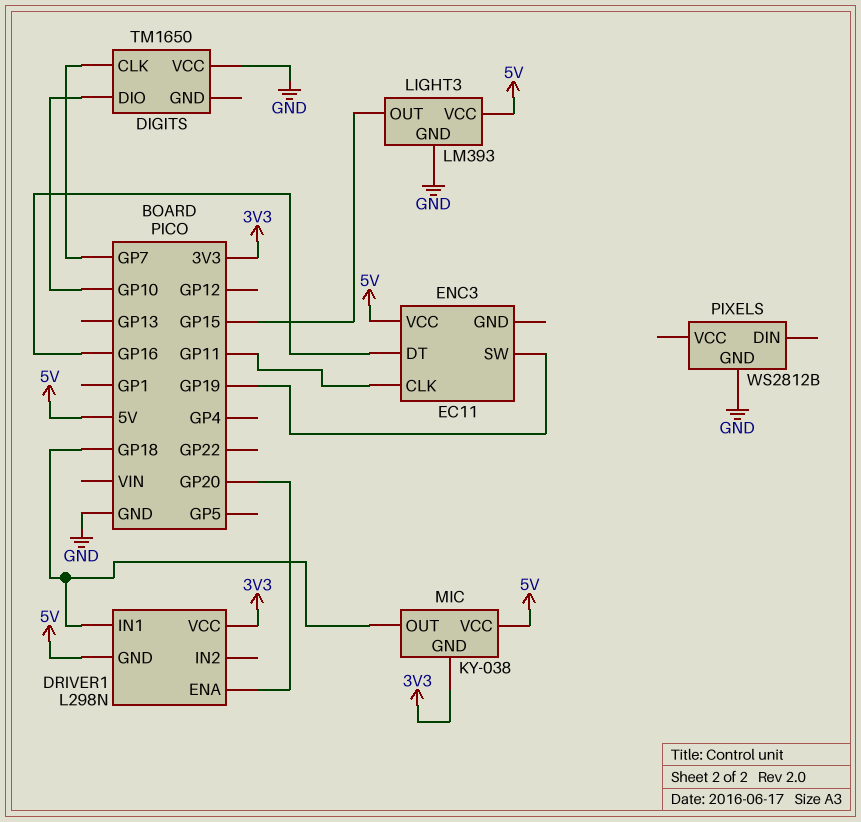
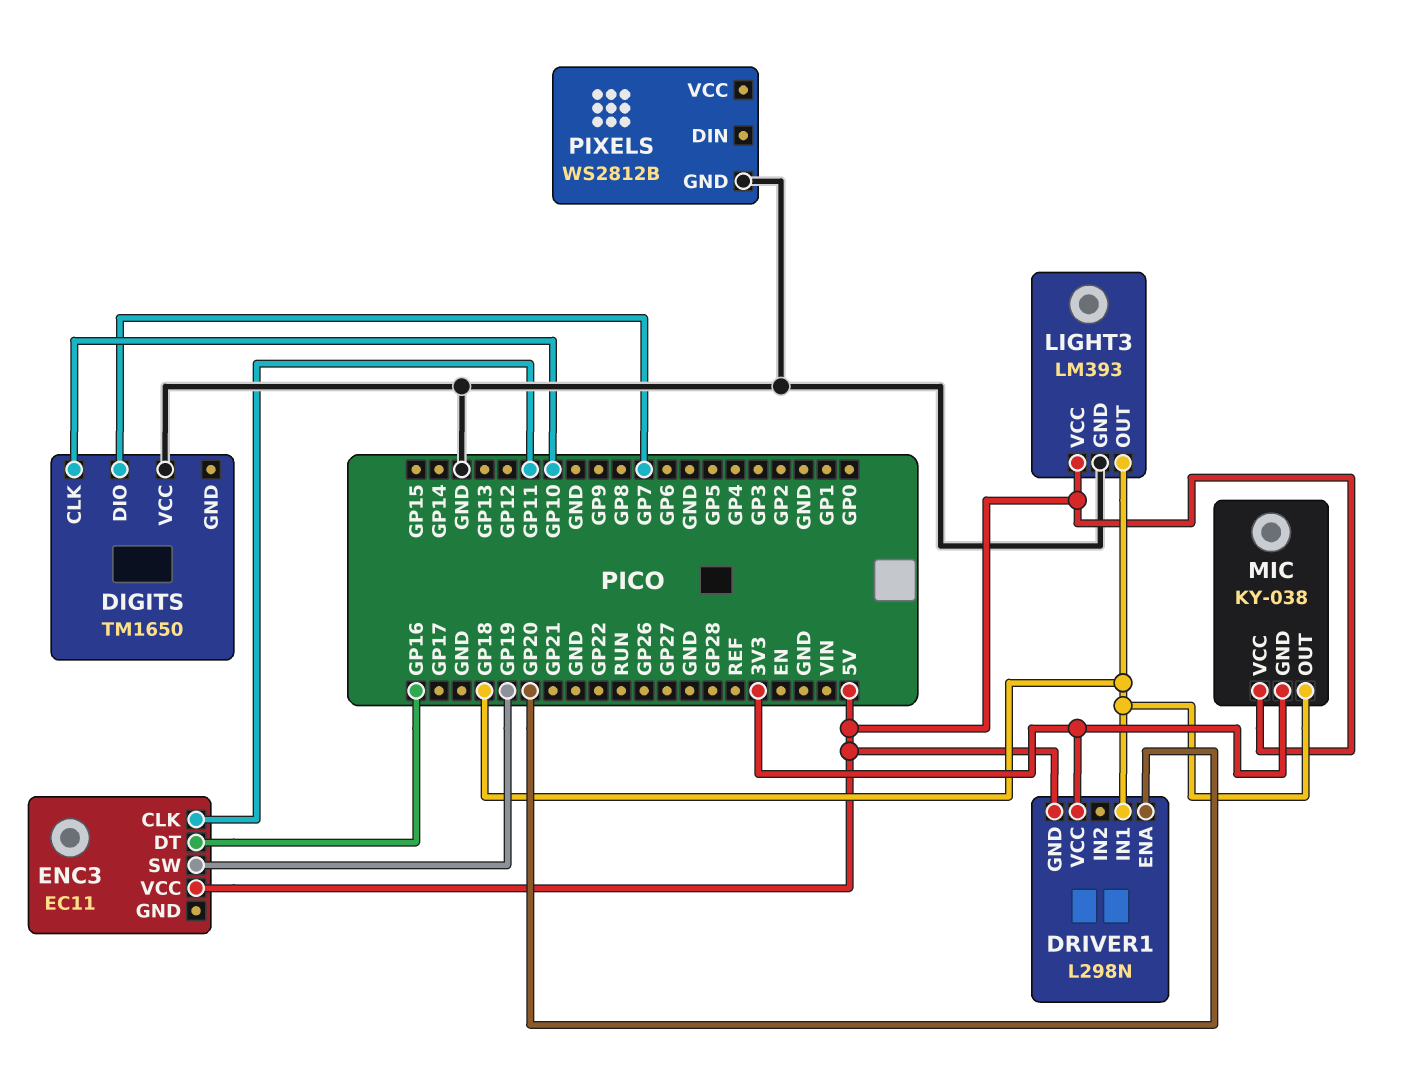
DIGITS pin CLK: GP7 -> GP10
DIGITS pin DIO: GP10 -> GP7
LIGHT3 pin OUT: GP15 -> GP18

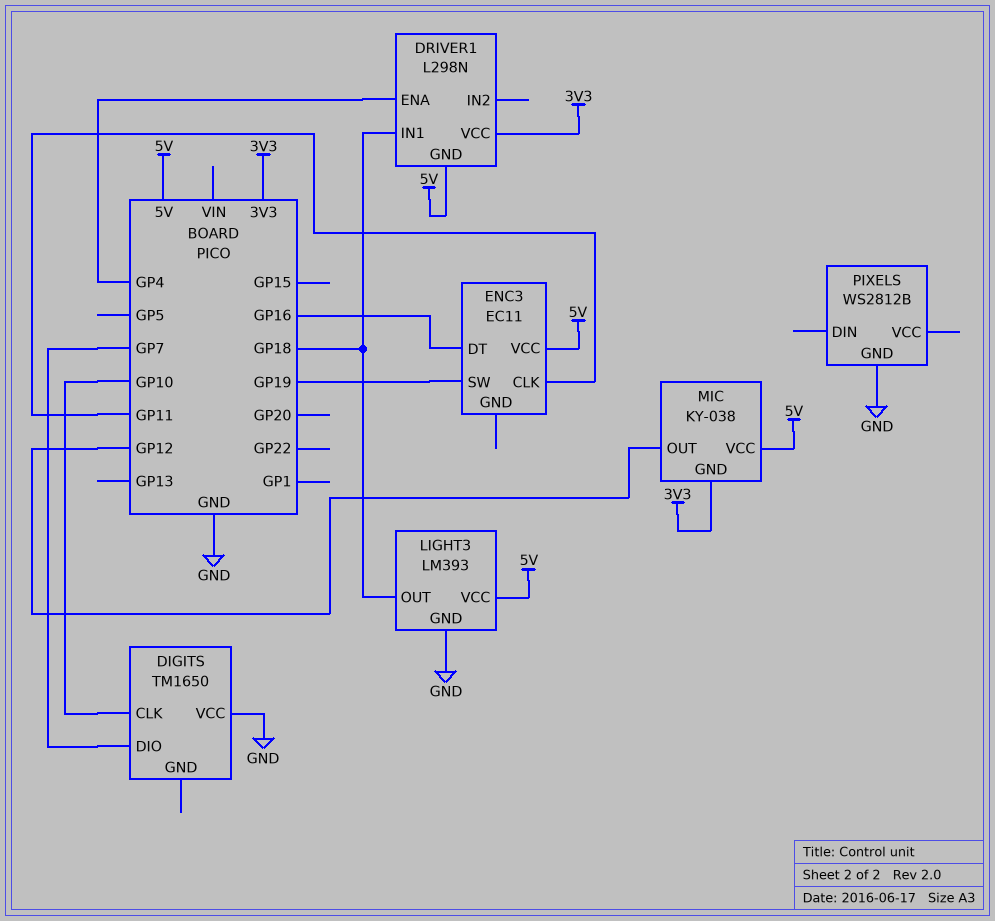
DRIVER1 pin ENA: GP20 -> GP4
MIC pin OUT: GP18 -> GP12

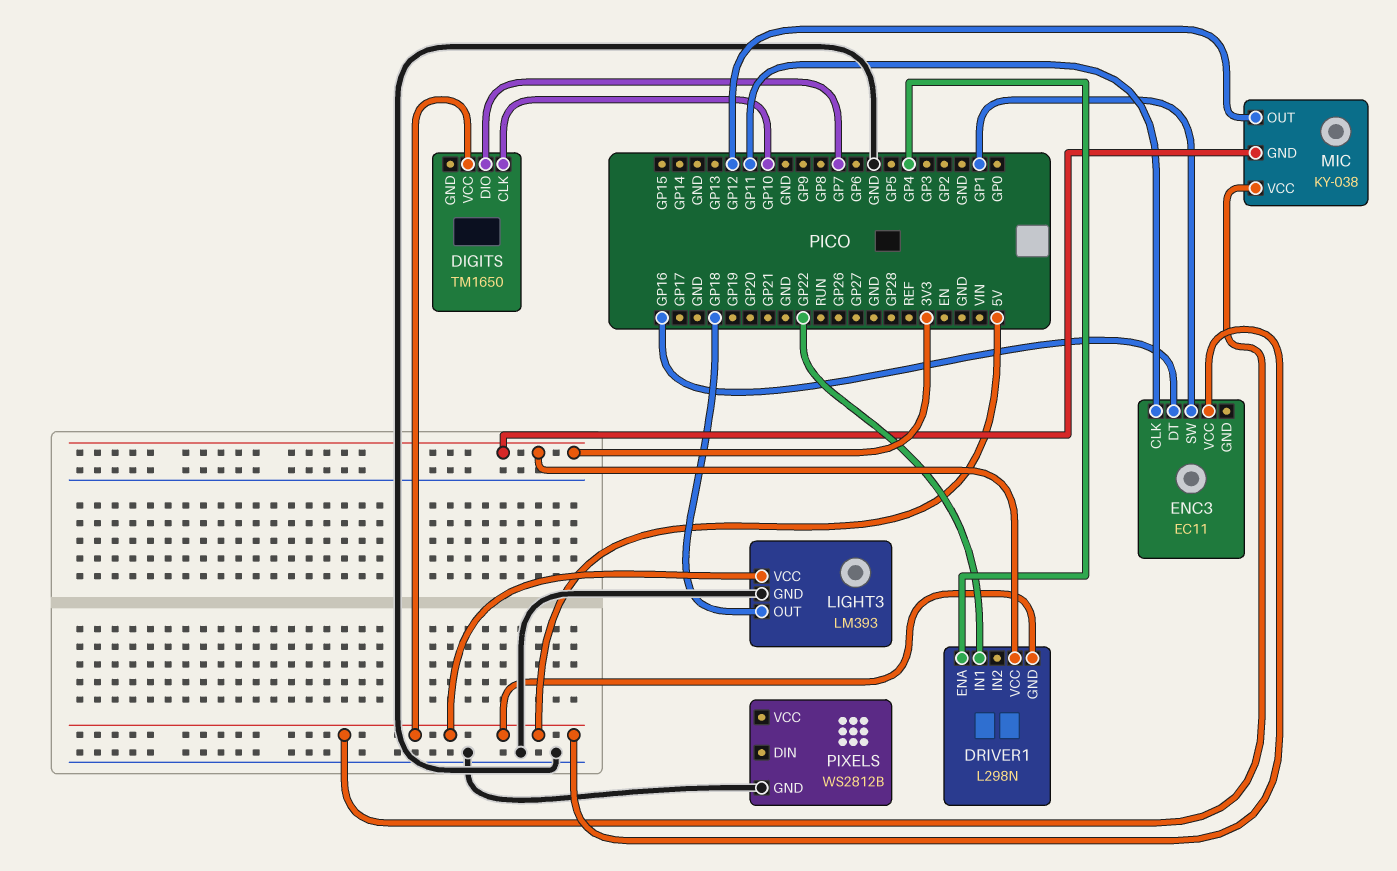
DIGITS pin VCC: GND -> 5V
DRIVER1 pin IN1: GP18 -> GP22
ENC3 pin SW: GP19 -> GP1

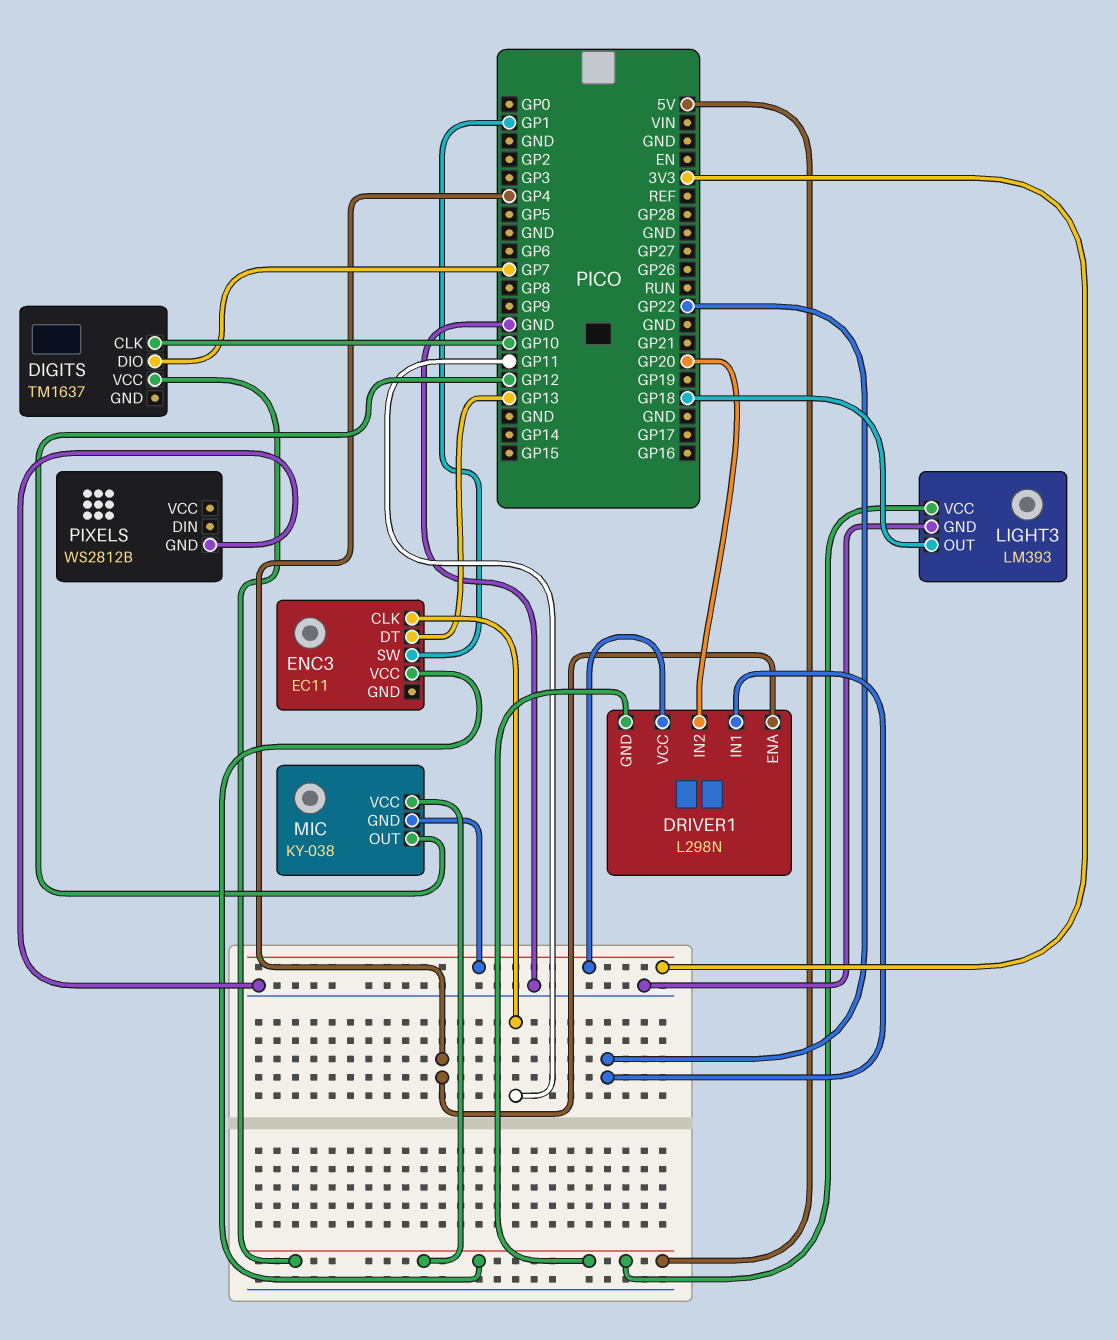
DIGITS: TM1650 -> TM1637
DRIVER1 pin IN2: none -> GP20
ENC3 pin DT: GP16 -> GP13

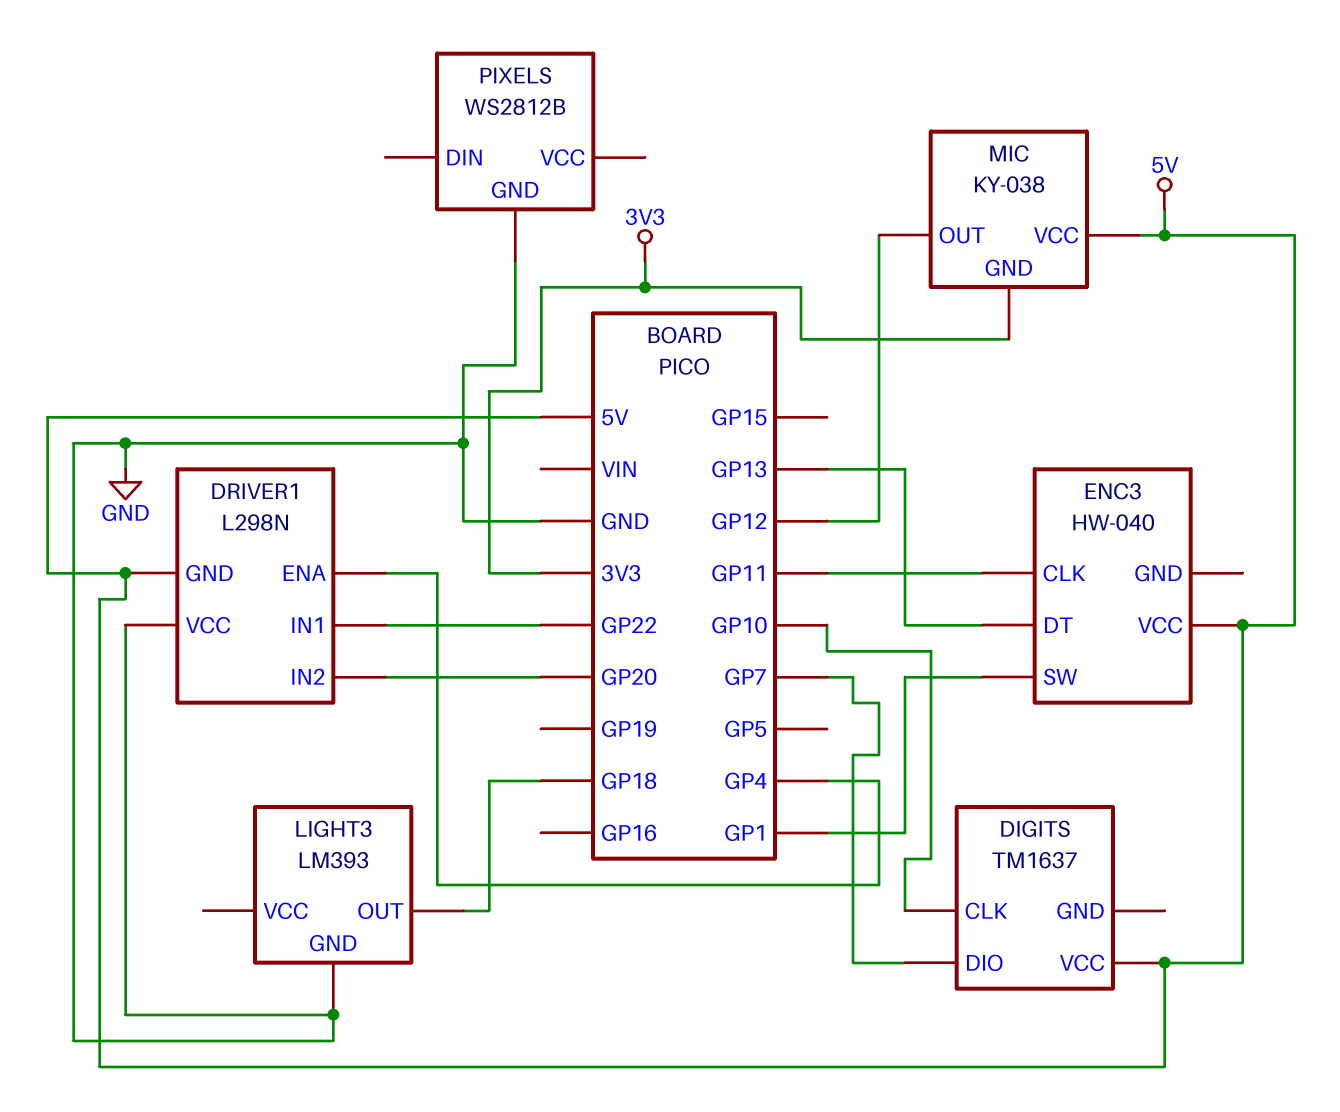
DRIVER1 pin VCC: 3V3 -> GND
ENC3: EC11 -> HW-040
LIGHT3 pin VCC: 5V -> none

